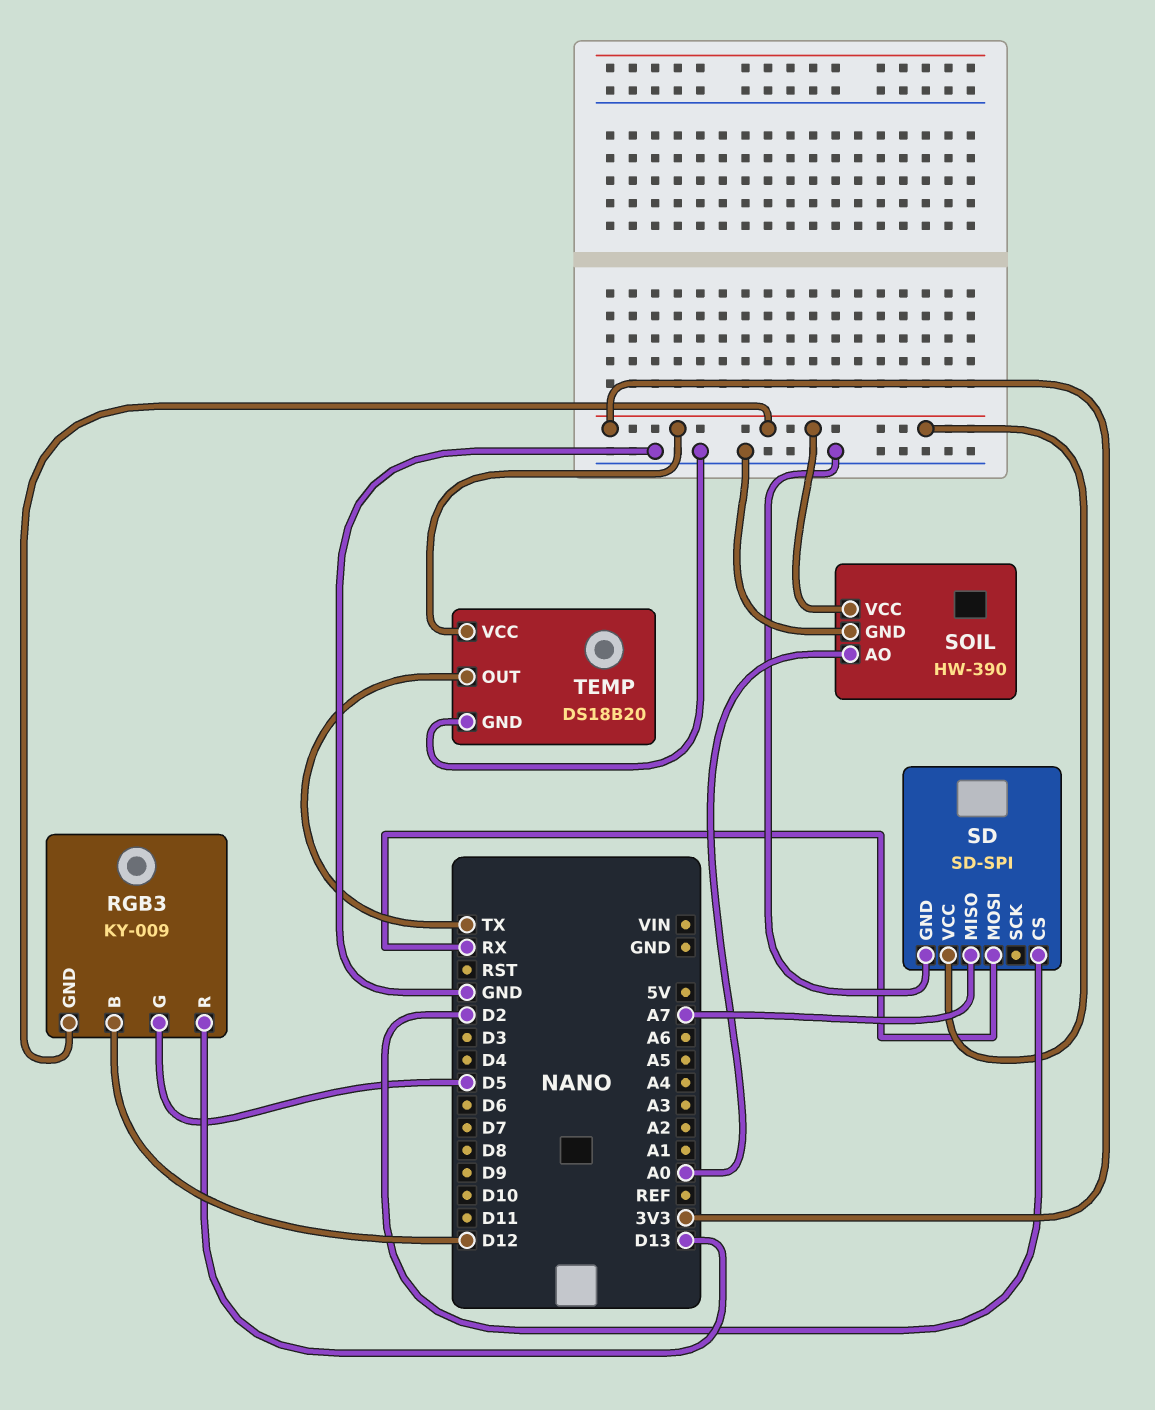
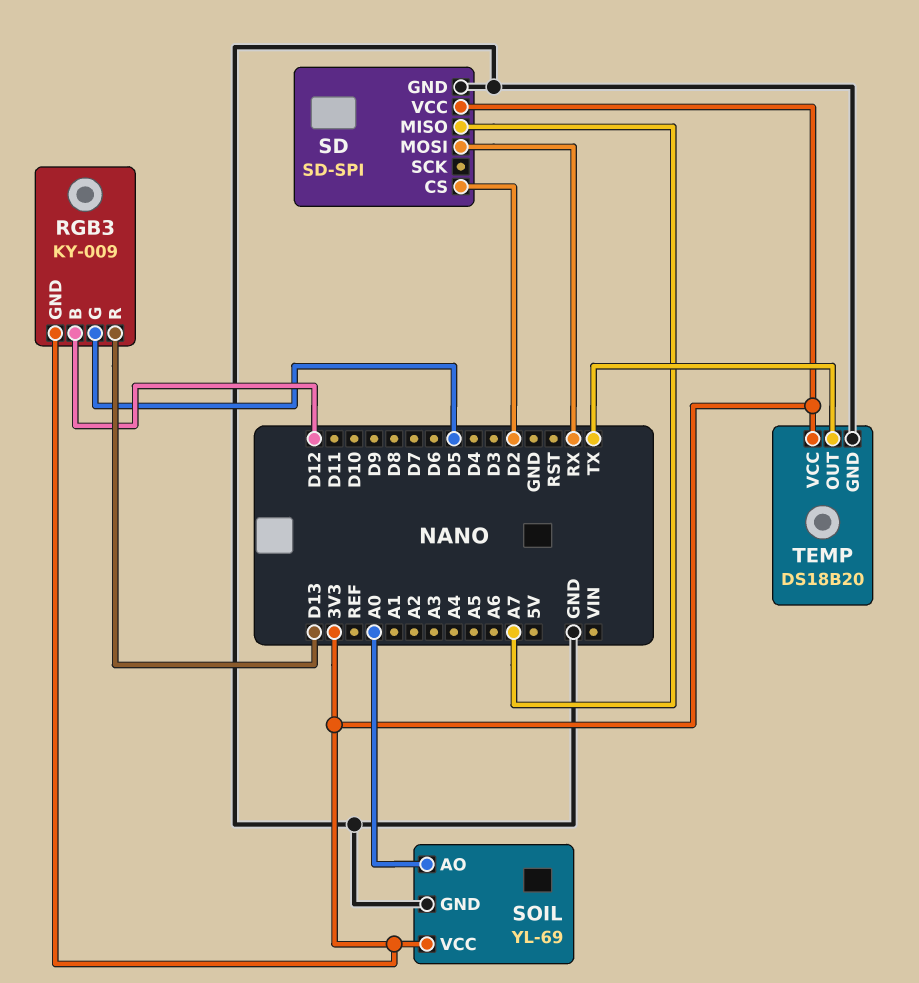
SOIL: HW-390 -> YL-69

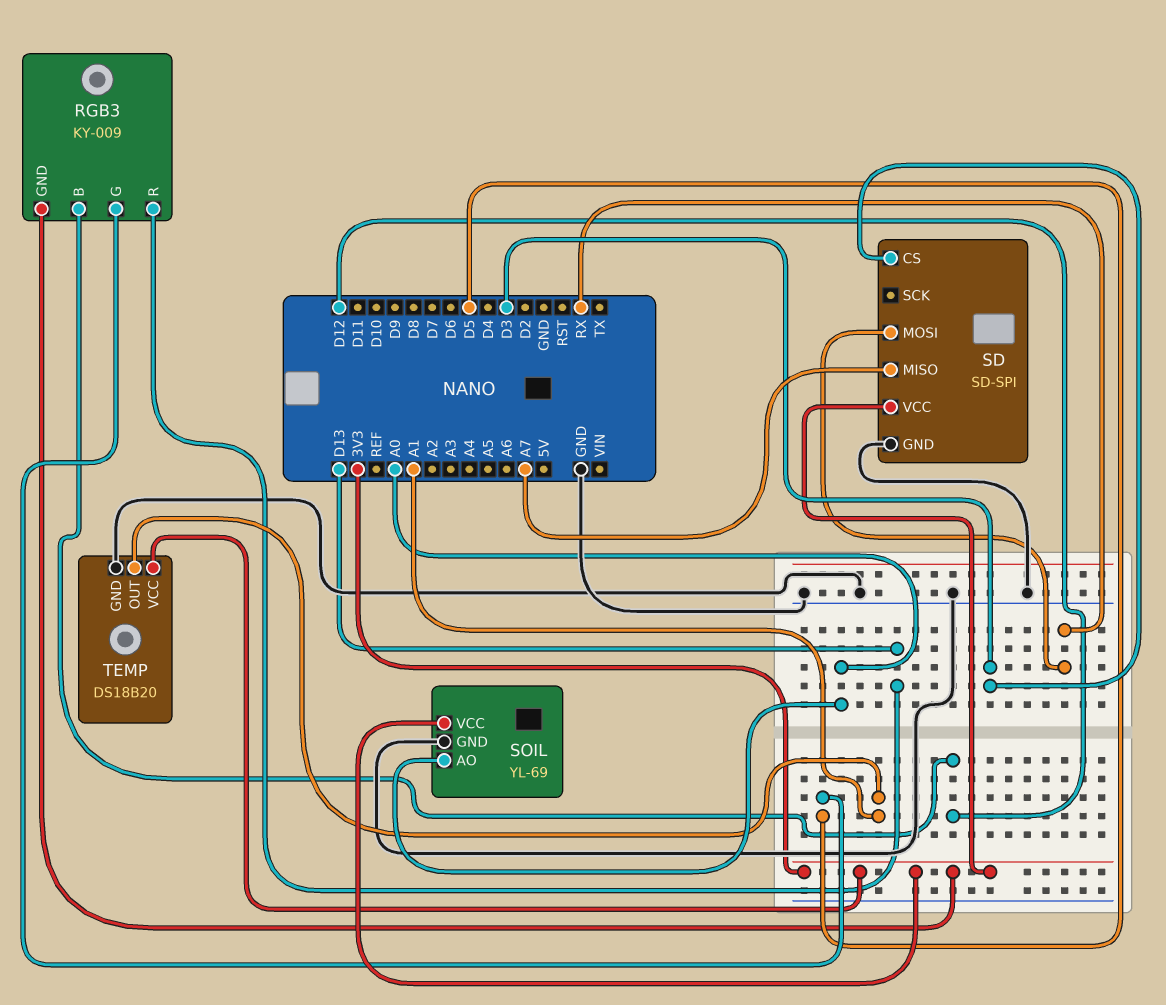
SD pin CS: D2 -> D3
TEMP pin OUT: TX -> A1

